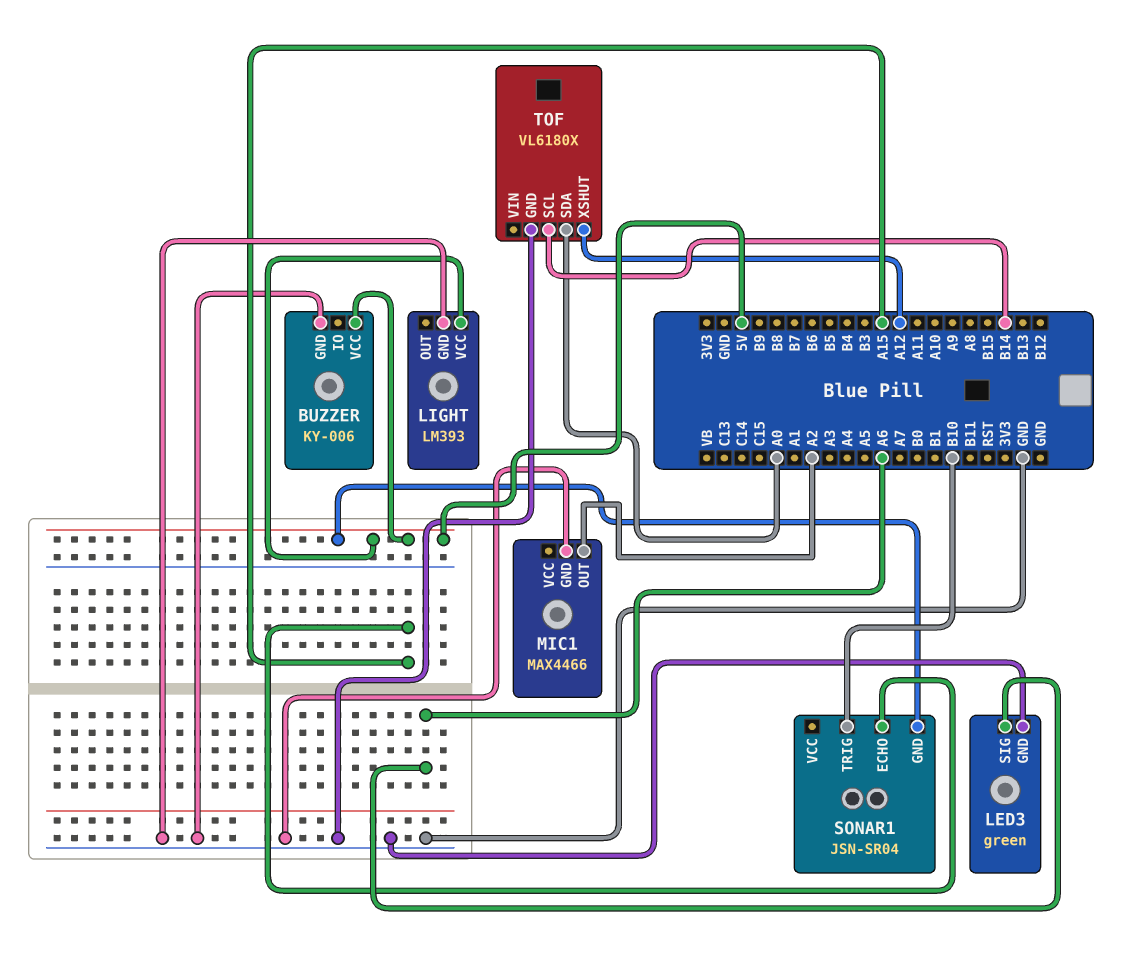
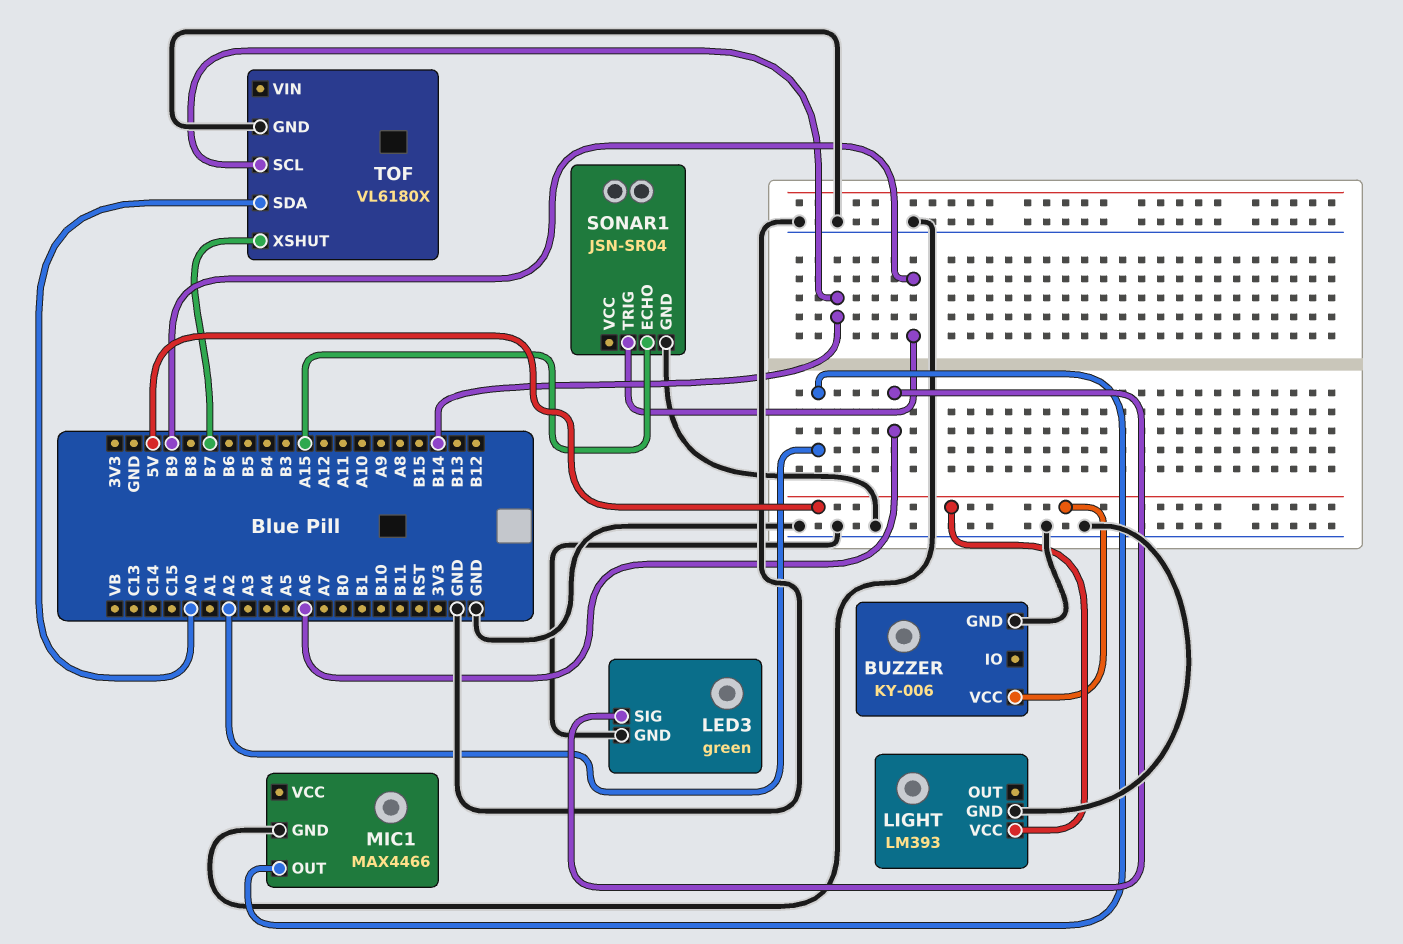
SONAR1 pin GND: 5V -> GND
SONAR1 pin TRIG: B10 -> B9
TOF pin XSHUT: A12 -> B7

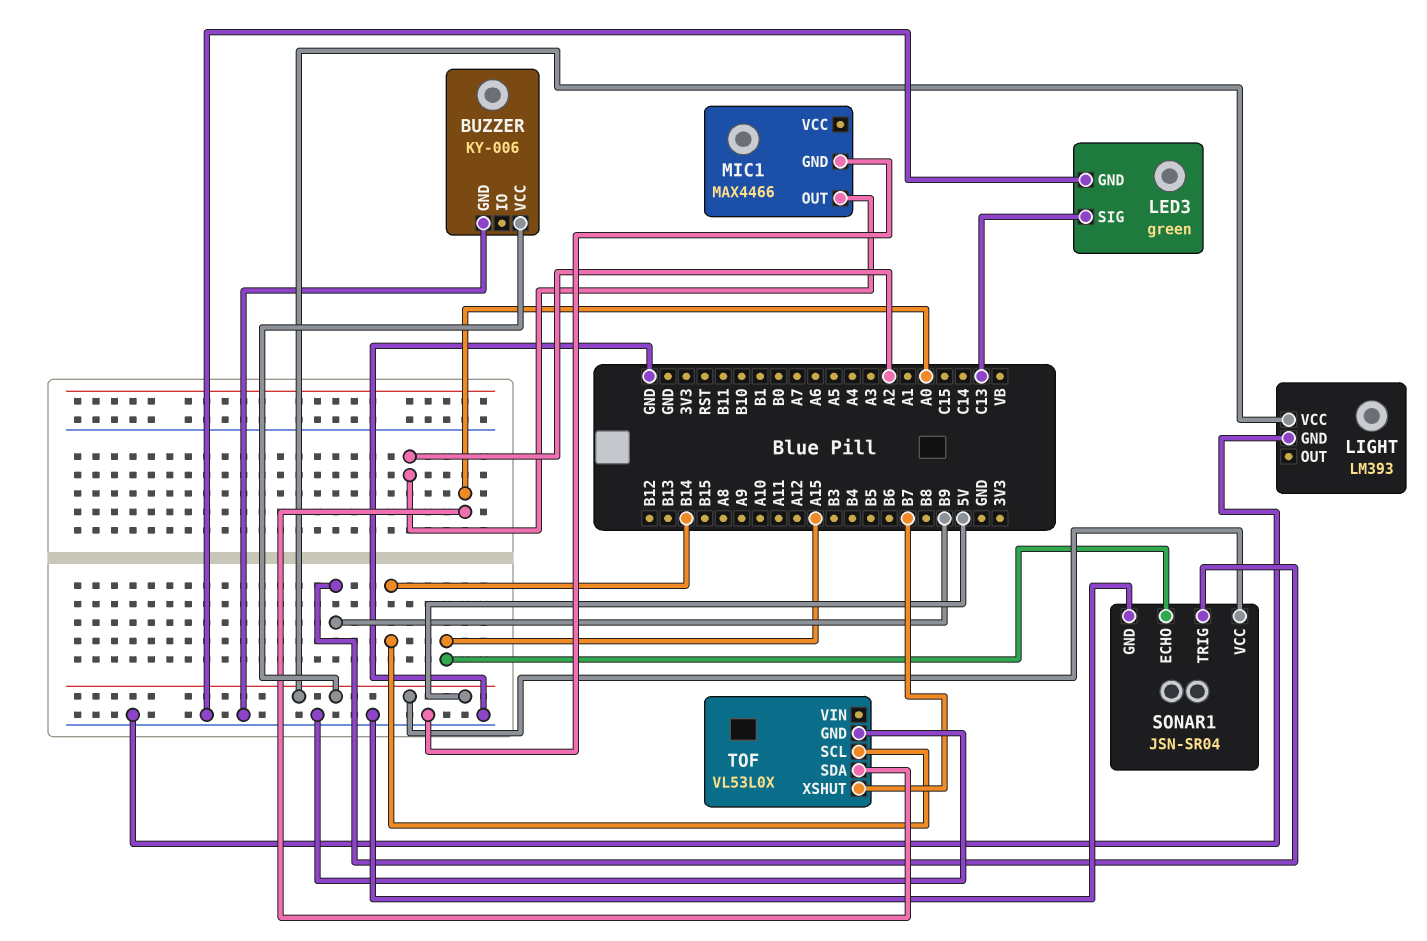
LED3 pin SIG: A6 -> C13
SONAR1 pin VCC: none -> 5V
TOF: VL6180X -> VL53L0X

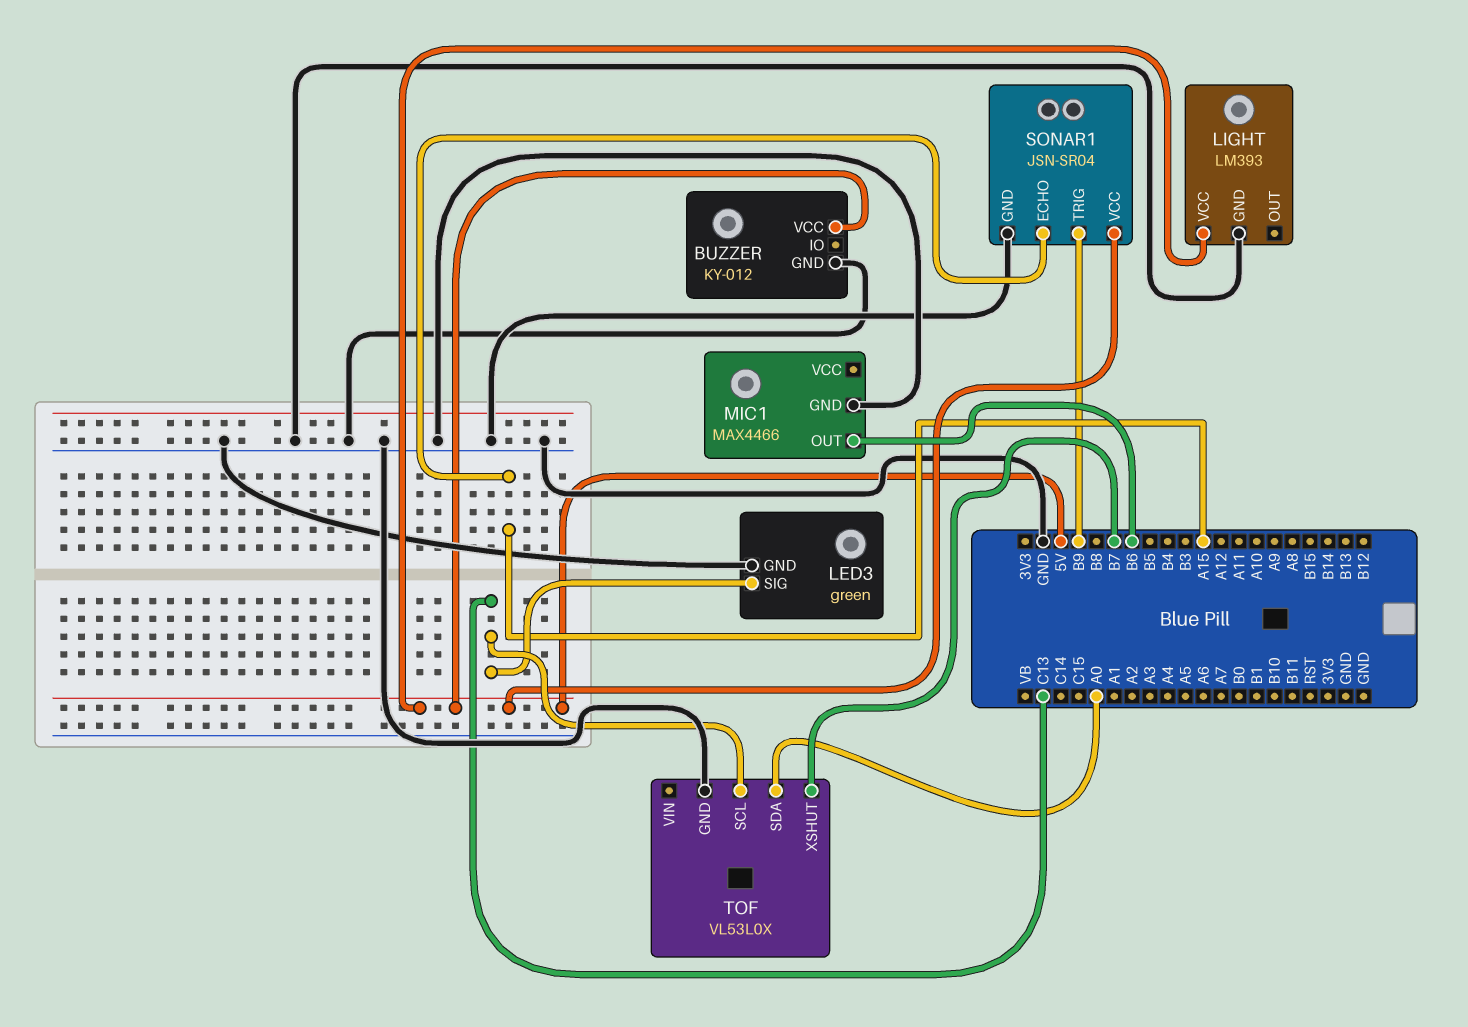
BUZZER: KY-006 -> KY-012
MIC1 pin OUT: A2 -> B6
TOF pin SCL: B14 -> C13

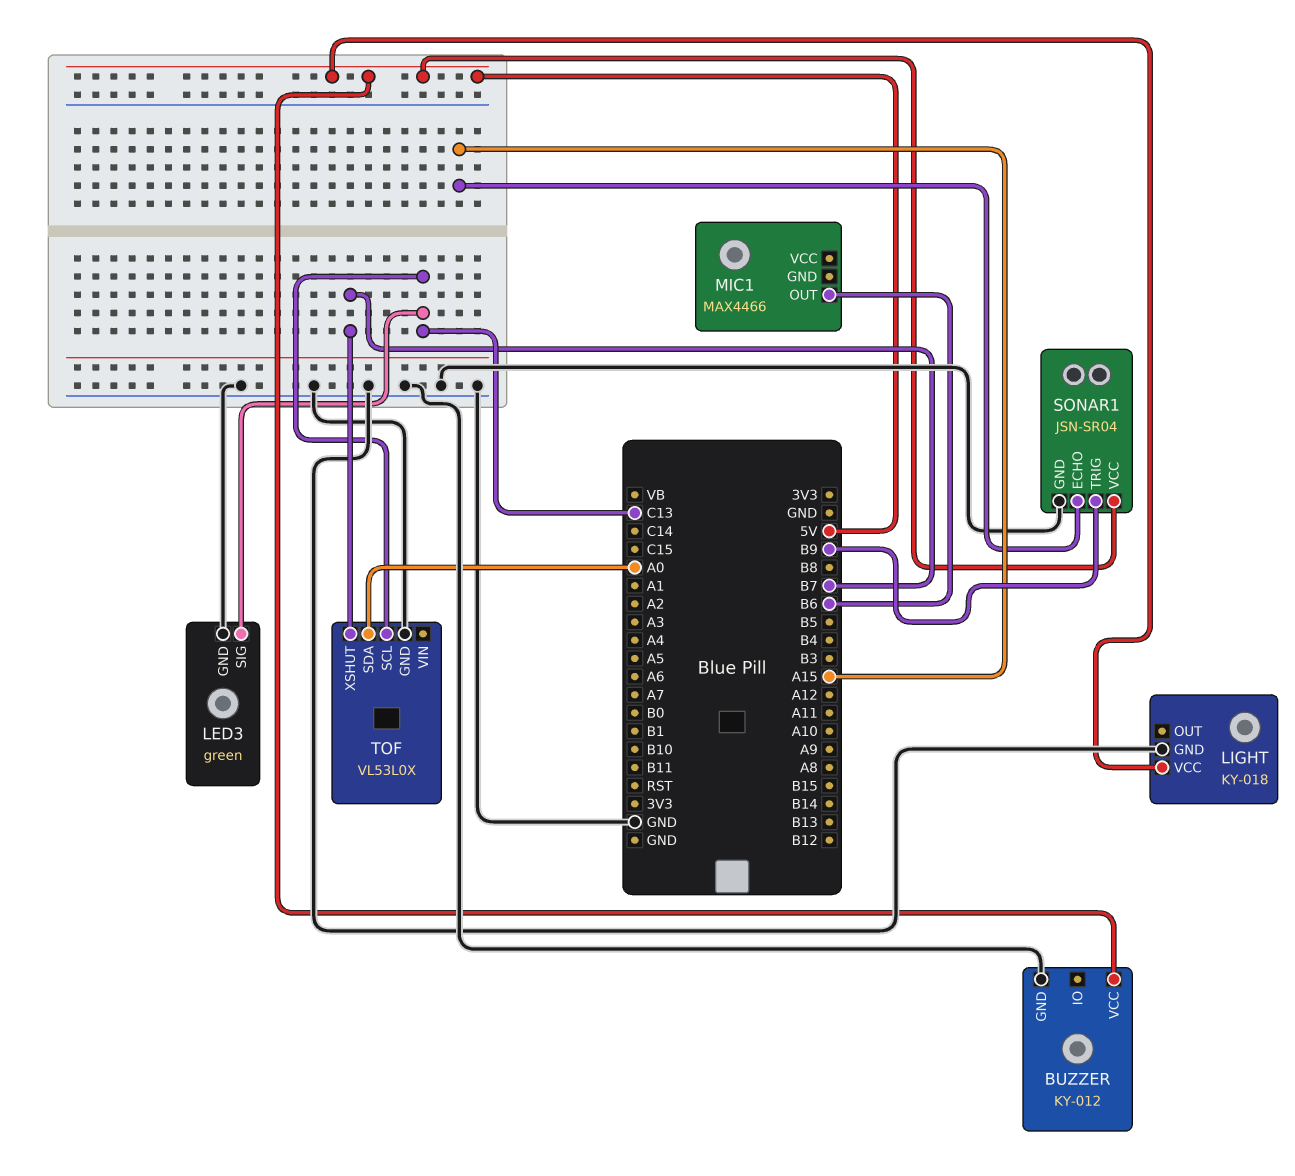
LIGHT: LM393 -> KY-018
MIC1 pin GND: GND -> none

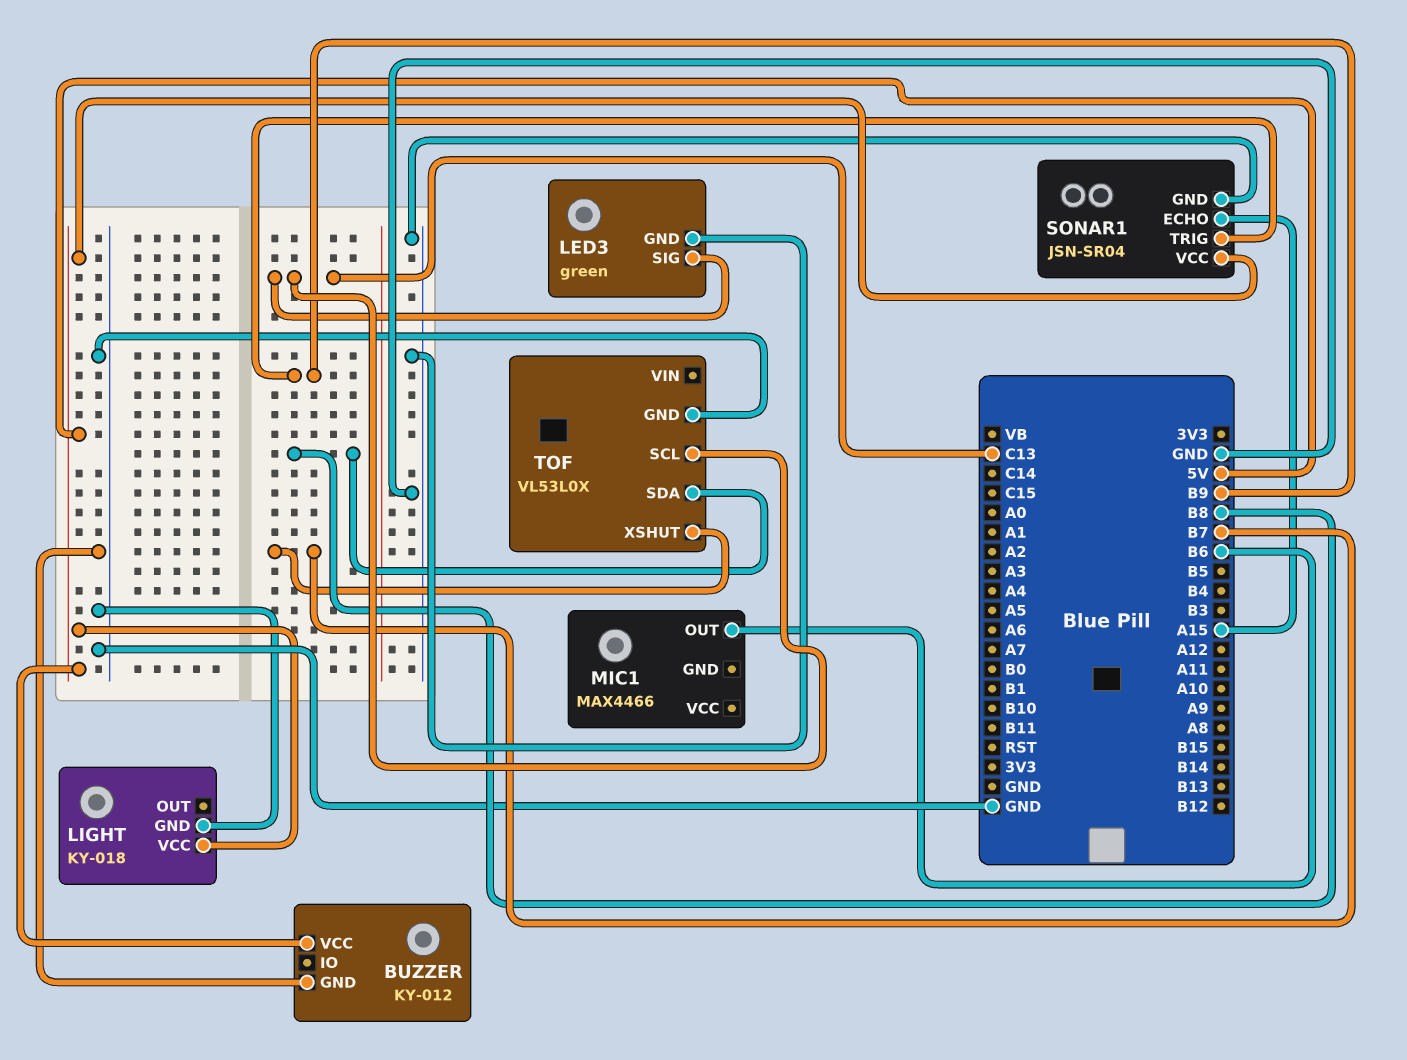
TOF pin SDA: A0 -> B8

